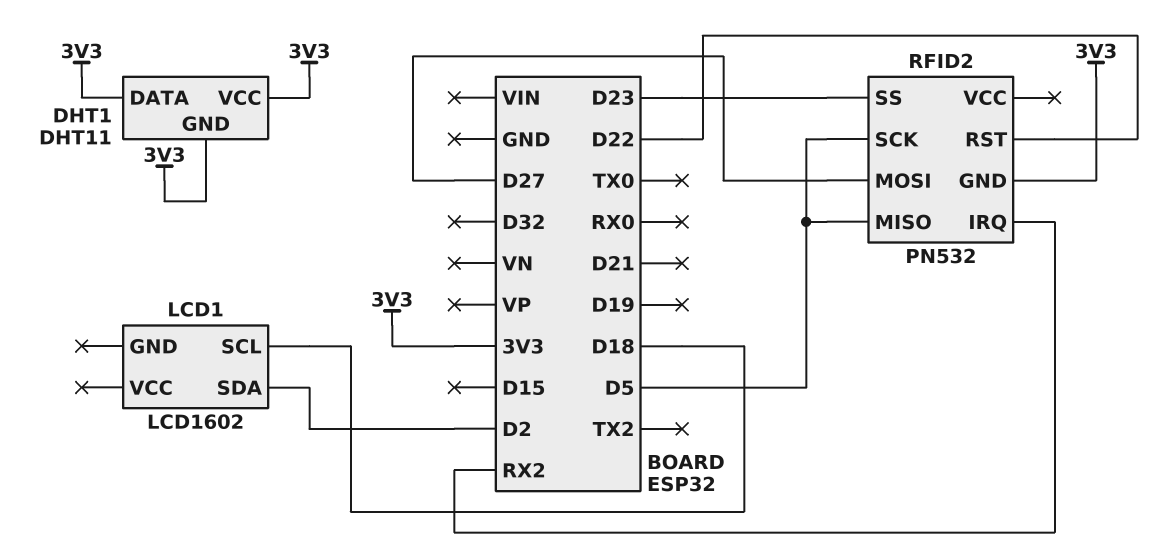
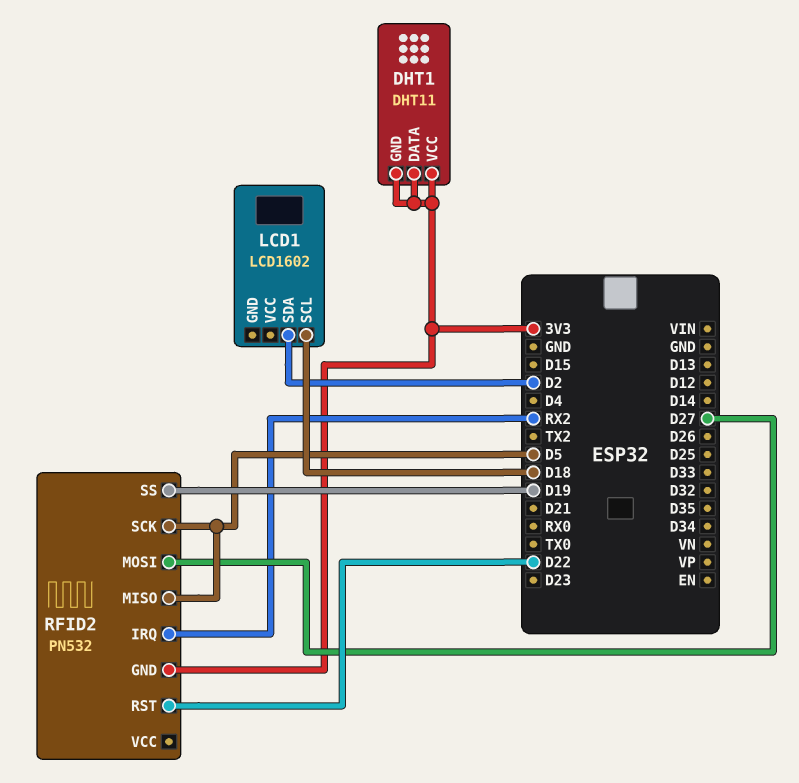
RFID2 pin SS: D23 -> D19

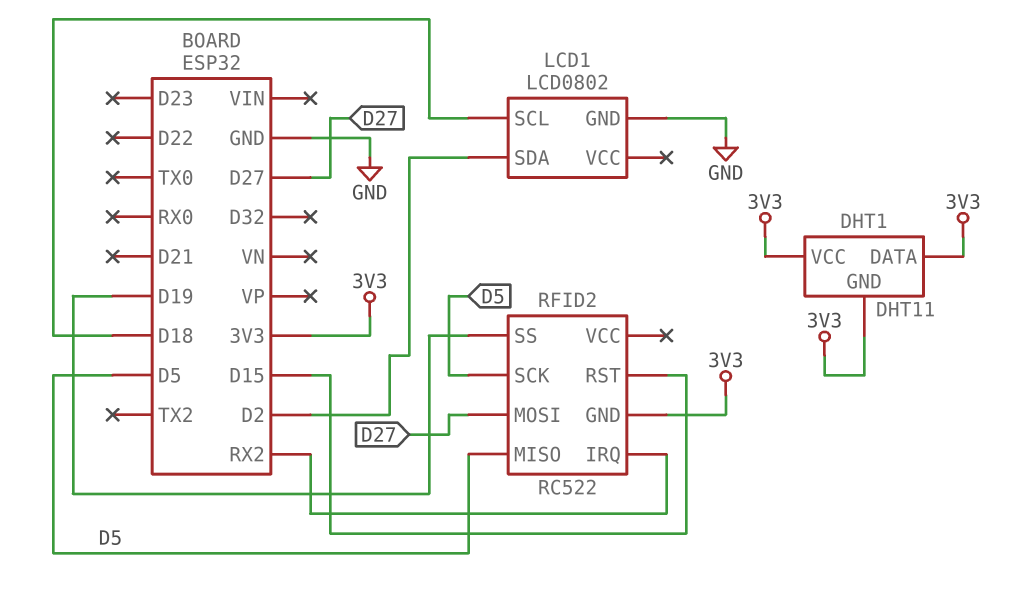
LCD1: LCD1602 -> LCD0802
LCD1 pin GND: none -> GND
RFID2: PN532 -> RC522
RFID2 pin RST: D22 -> D15

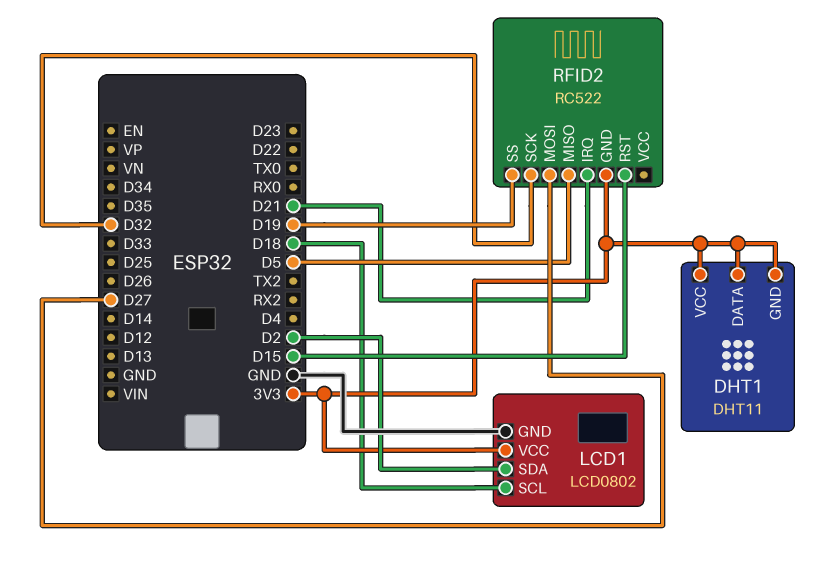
LCD1 pin VCC: none -> 3V3
RFID2 pin IRQ: RX2 -> D21
RFID2 pin SCK: D5 -> D32

